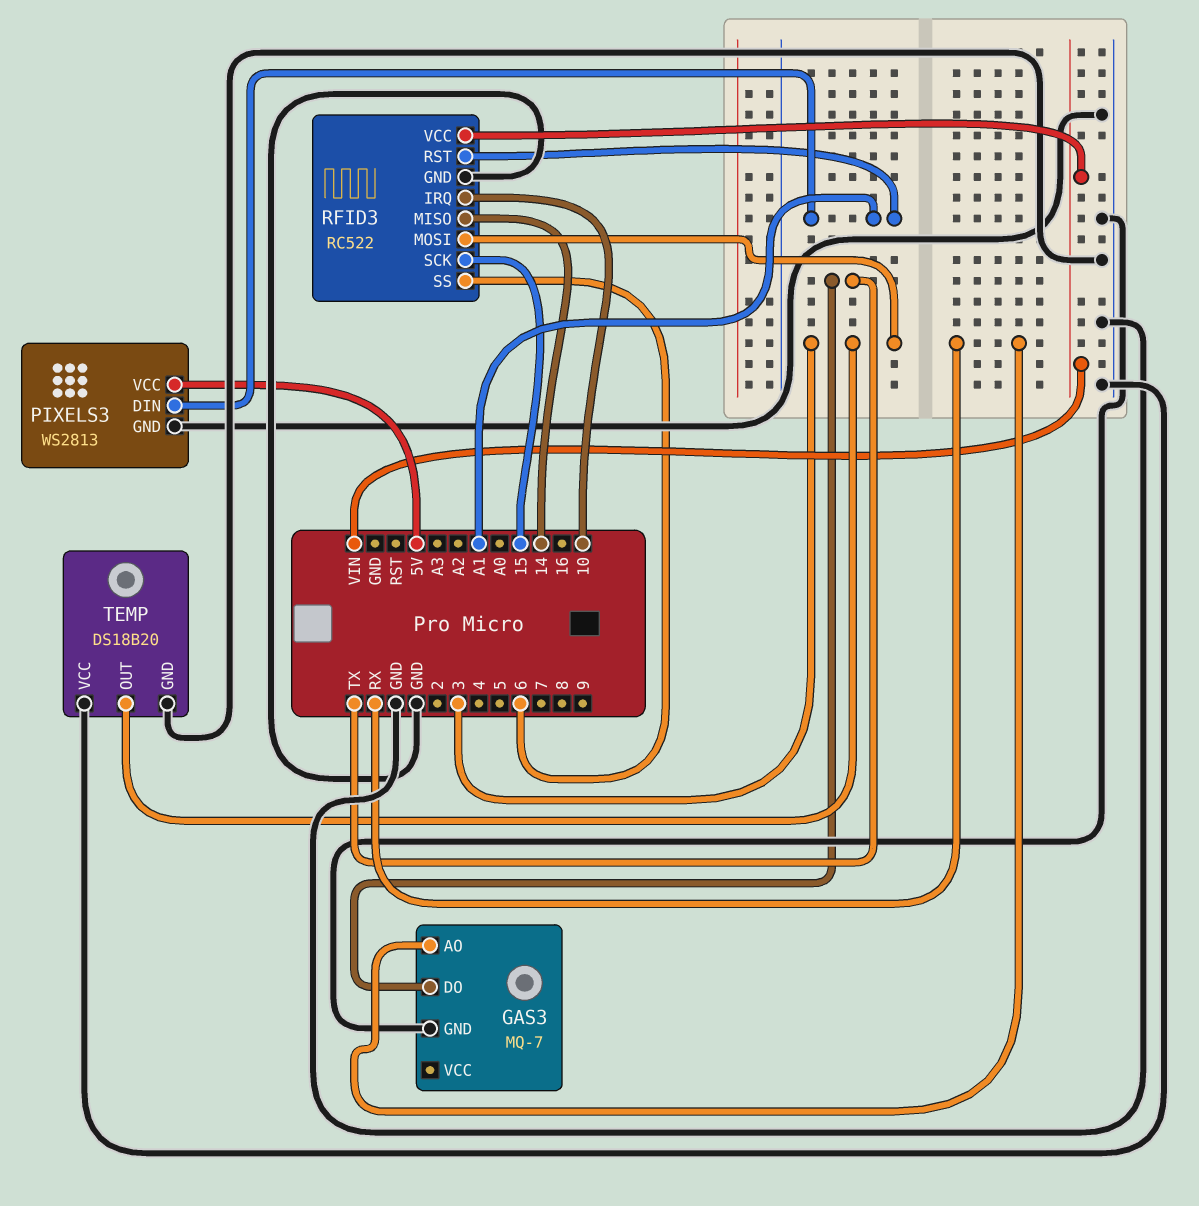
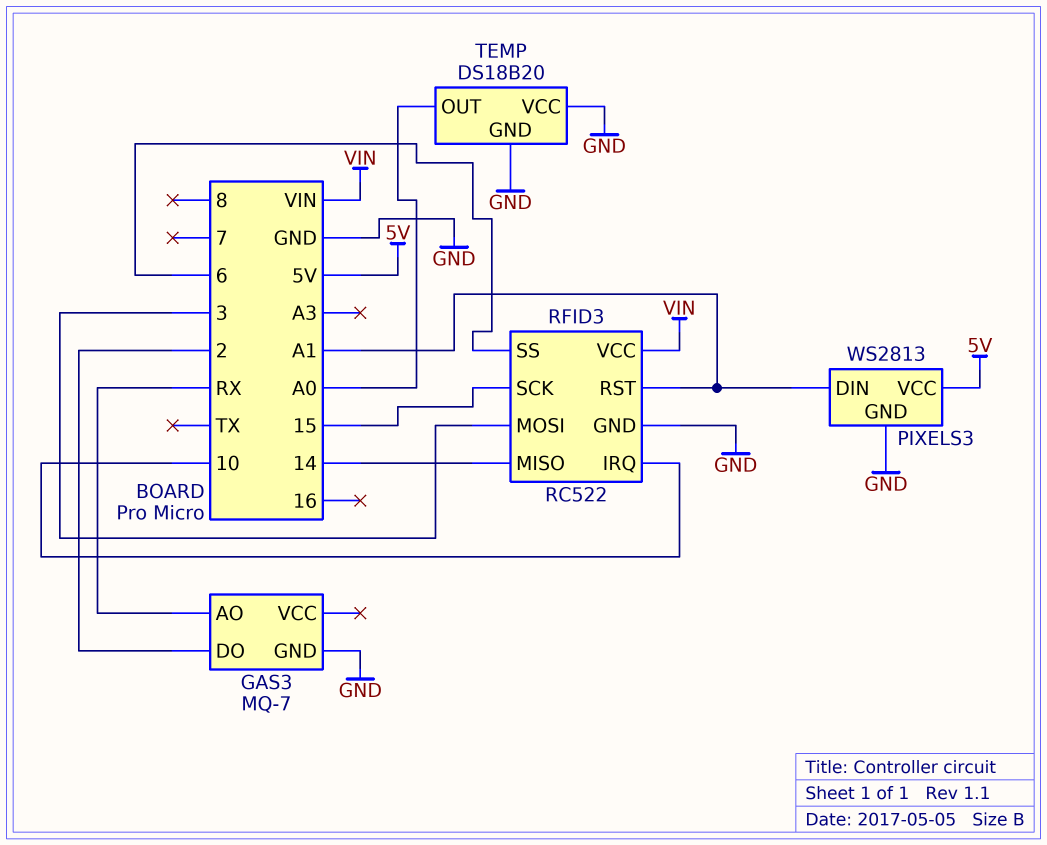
GAS3 pin DO: TX -> 2
TEMP pin OUT: 3 -> A0

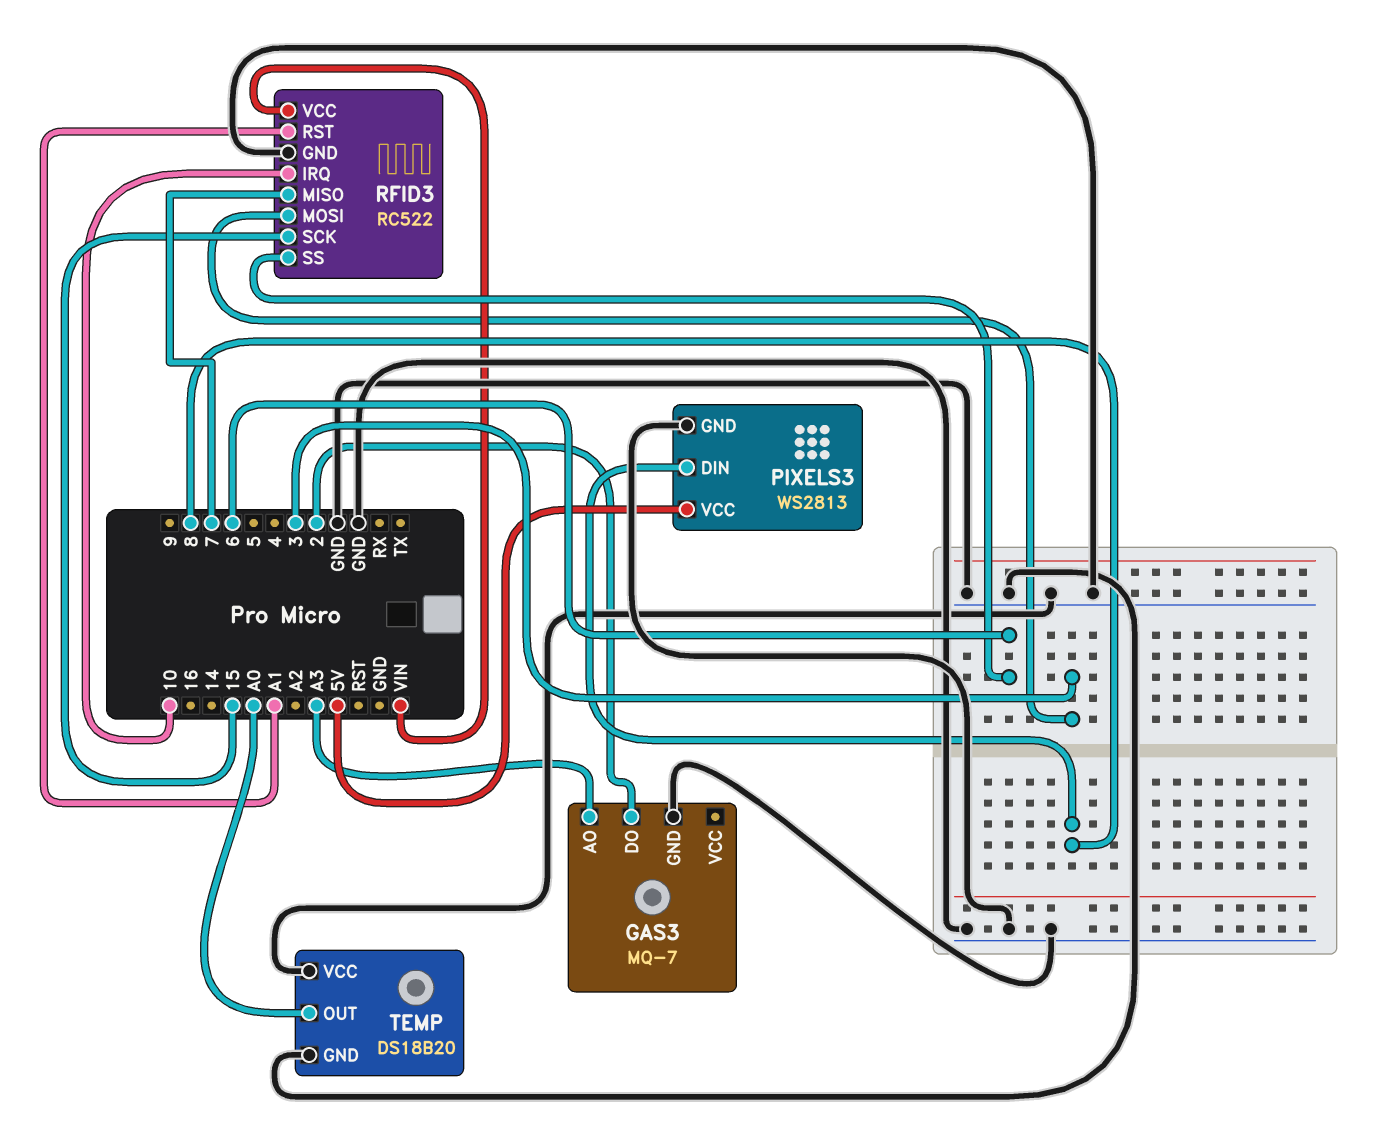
GAS3 pin AO: RX -> A3
PIXELS3 pin DIN: A1 -> 8
RFID3 pin MISO: 14 -> 7

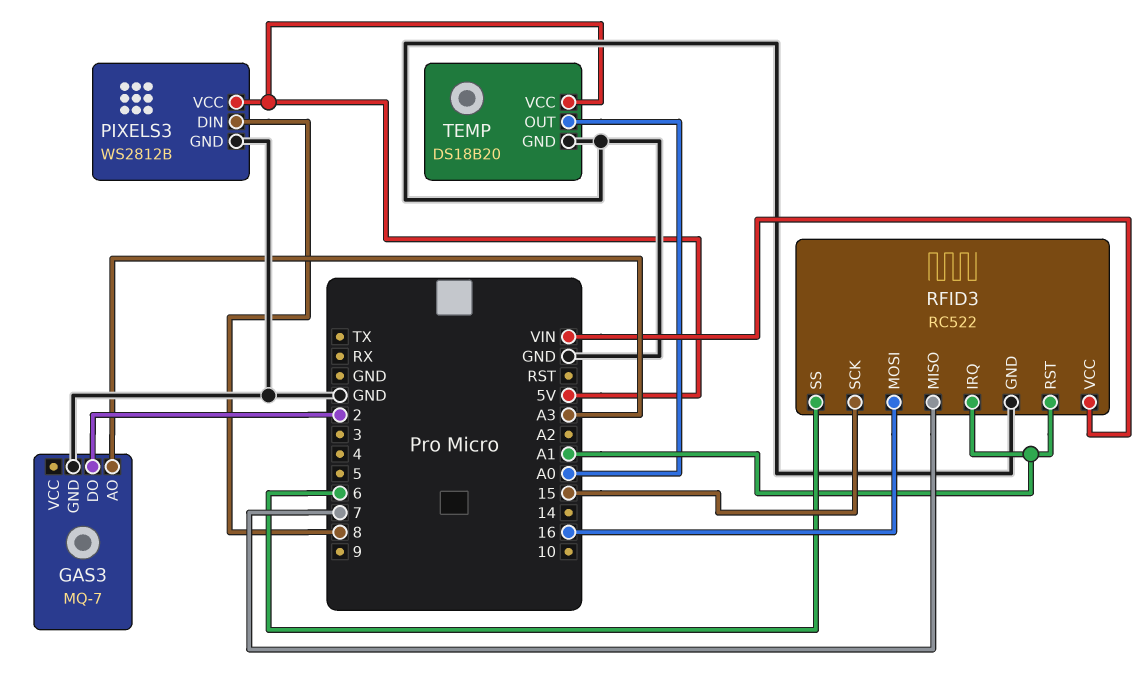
PIXELS3: WS2813 -> WS2812B
RFID3 pin IRQ: 10 -> A1
RFID3 pin MOSI: 3 -> 16
TEMP pin VCC: GND -> 5V

